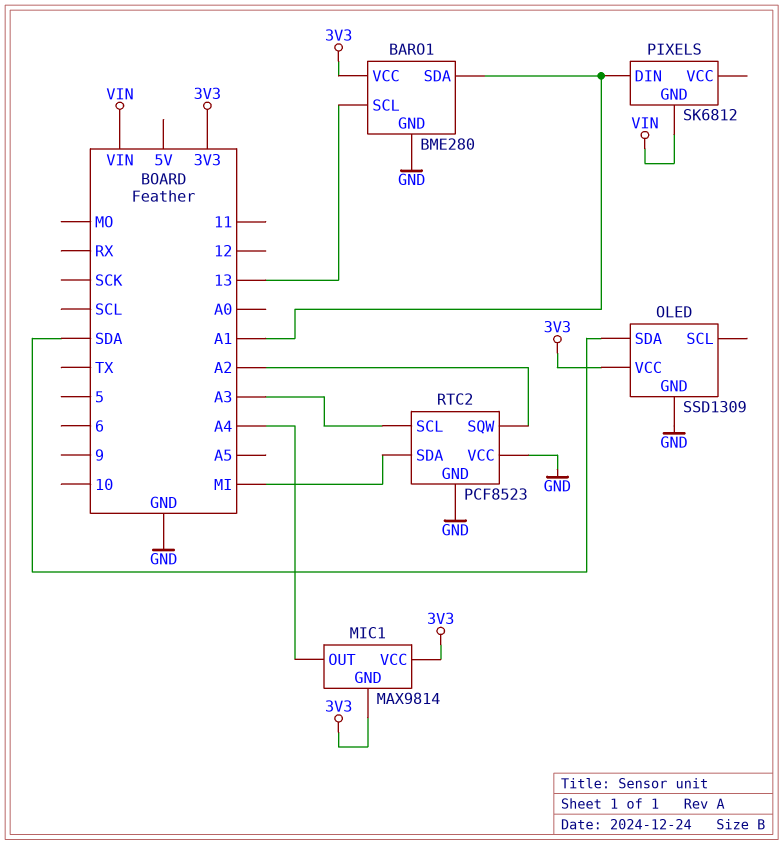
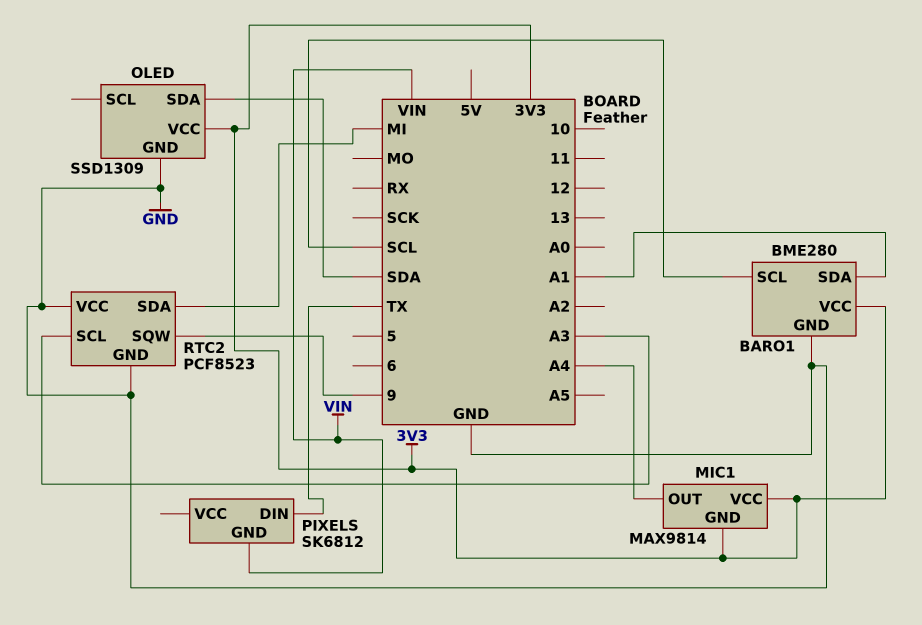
BARO1 pin SCL: 13 -> SCL
PIXELS pin DIN: A1 -> TX
RTC2 pin SQW: A2 -> 9

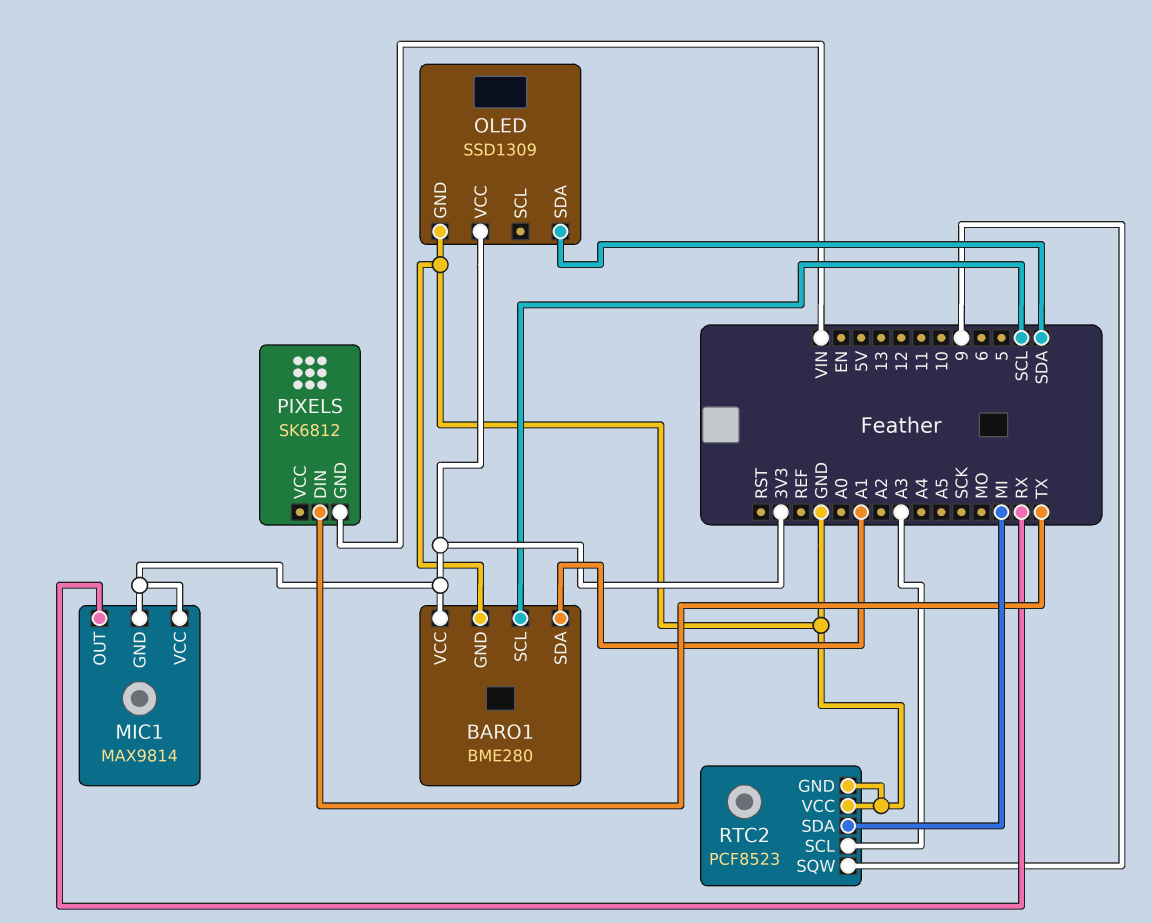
MIC1 pin OUT: A4 -> RX

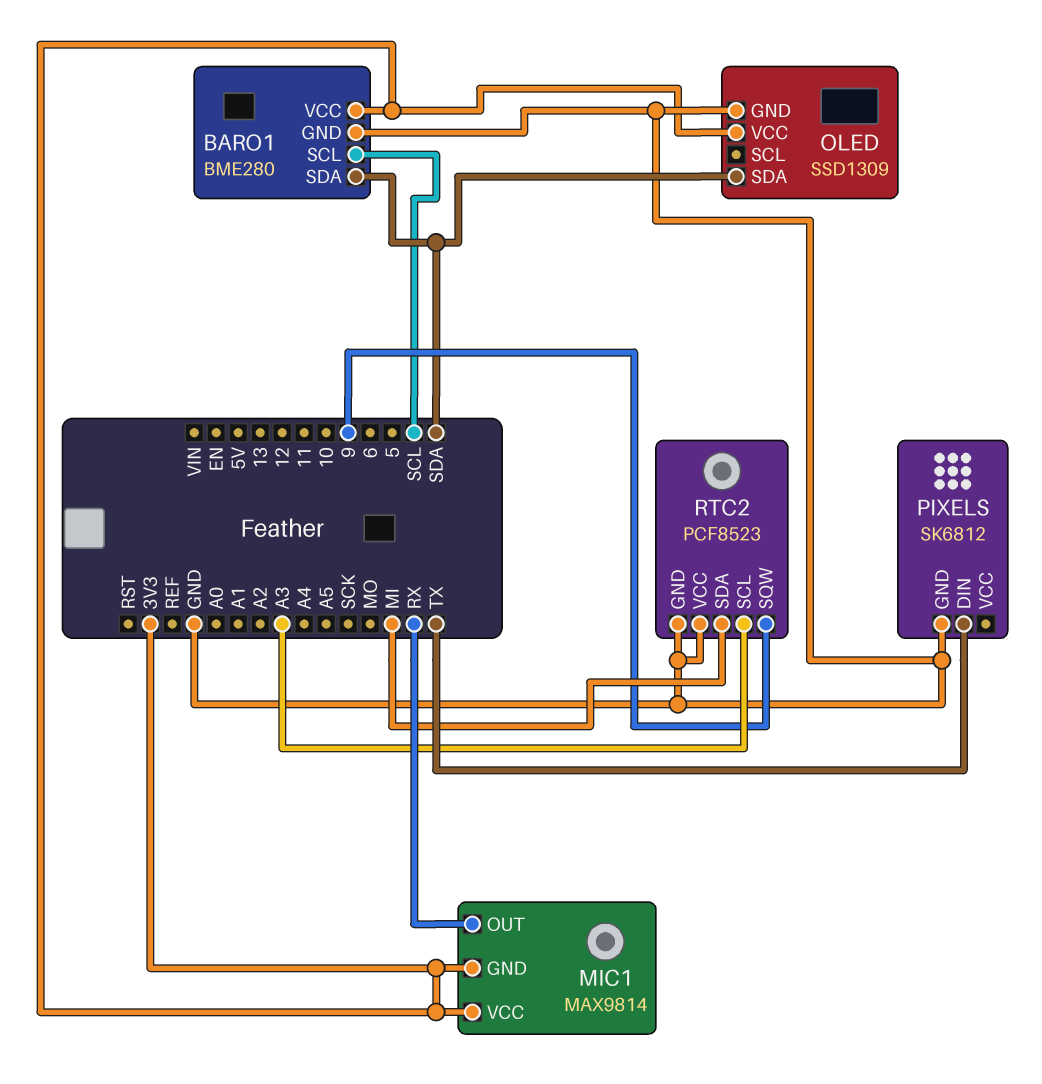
BARO1 pin SDA: A1 -> SDA
PIXELS pin GND: VIN -> GND

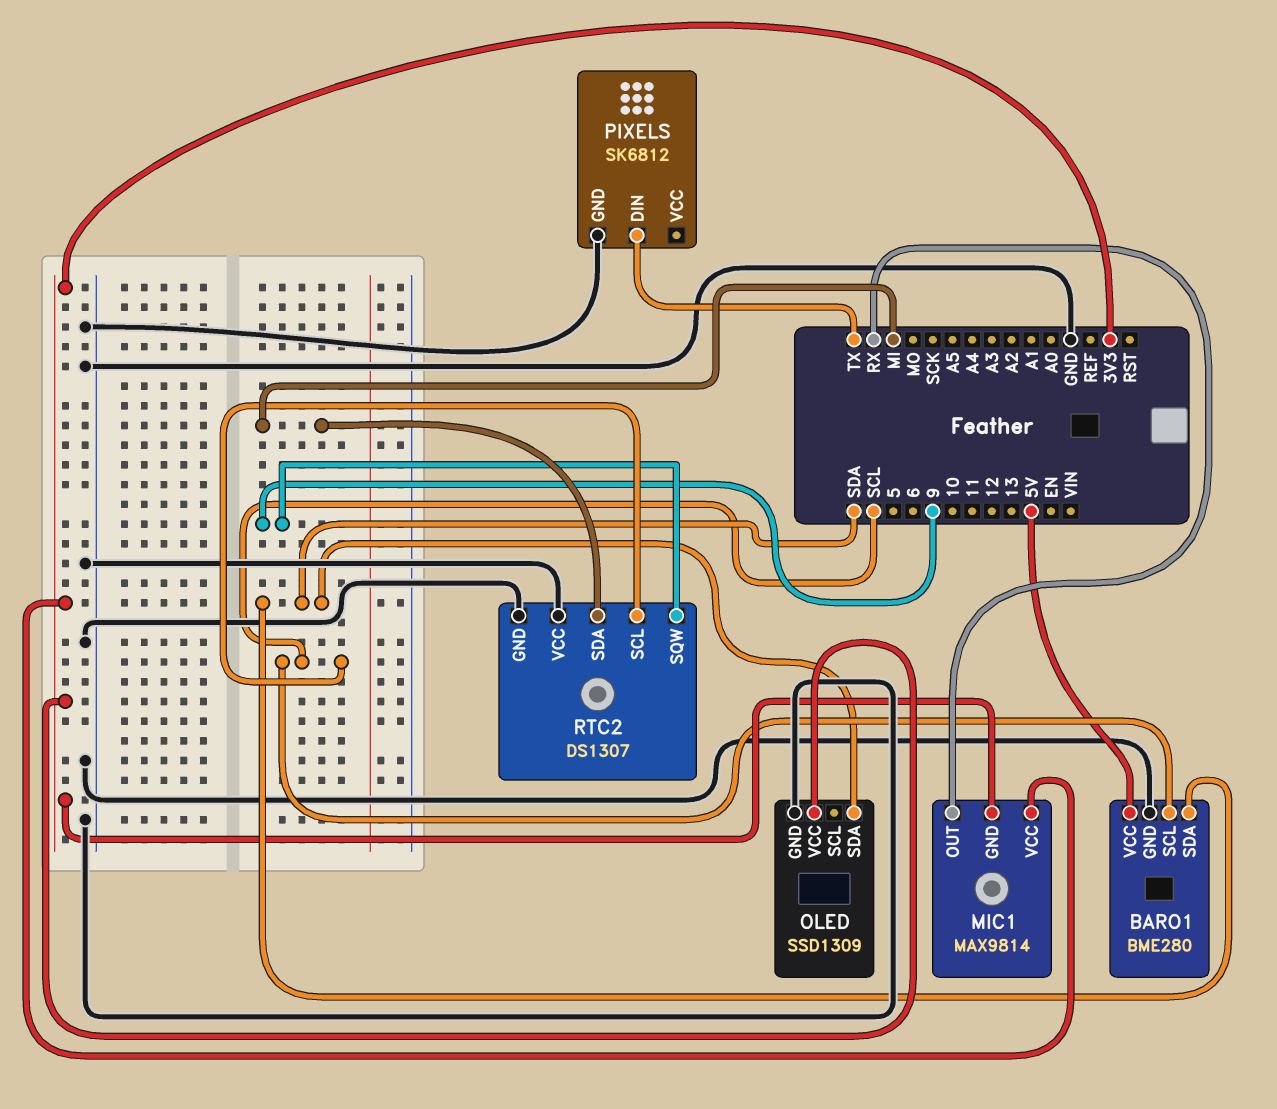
BARO1 pin VCC: 3V3 -> 5V
RTC2: PCF8523 -> DS1307
RTC2 pin SCL: A3 -> SCL

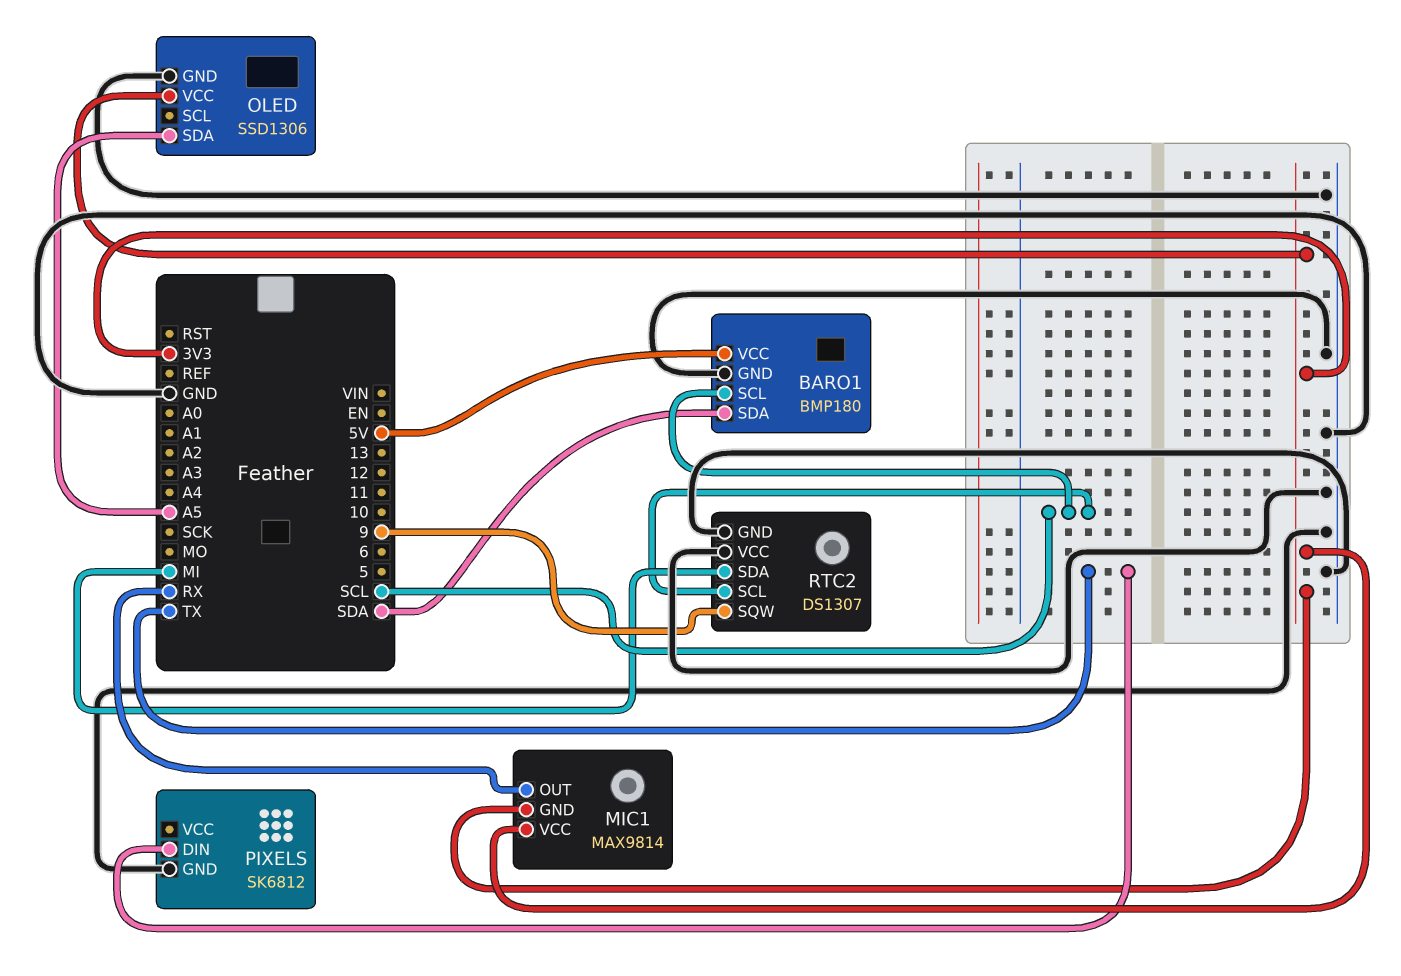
BARO1: BME280 -> BMP180
OLED: SSD1309 -> SSD1306
OLED pin SDA: SDA -> A5

